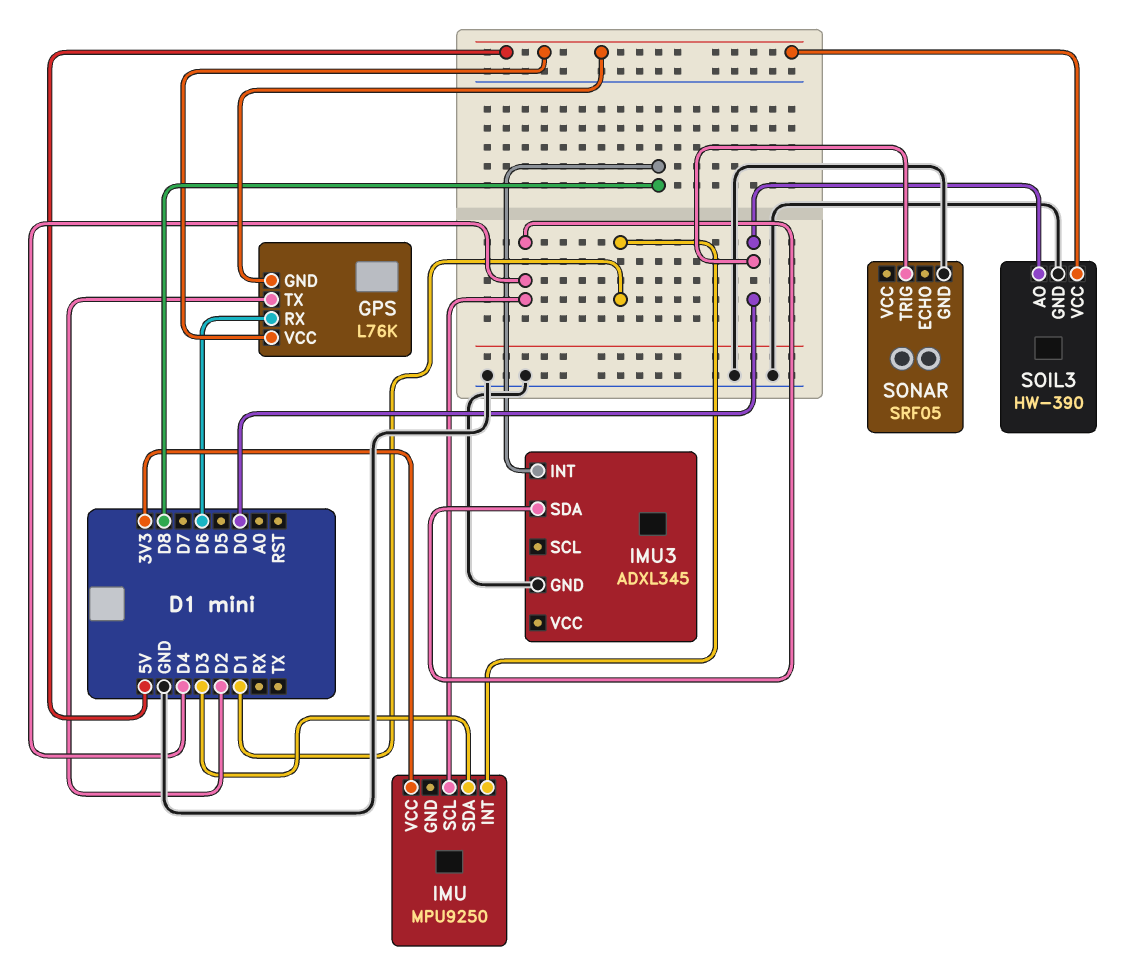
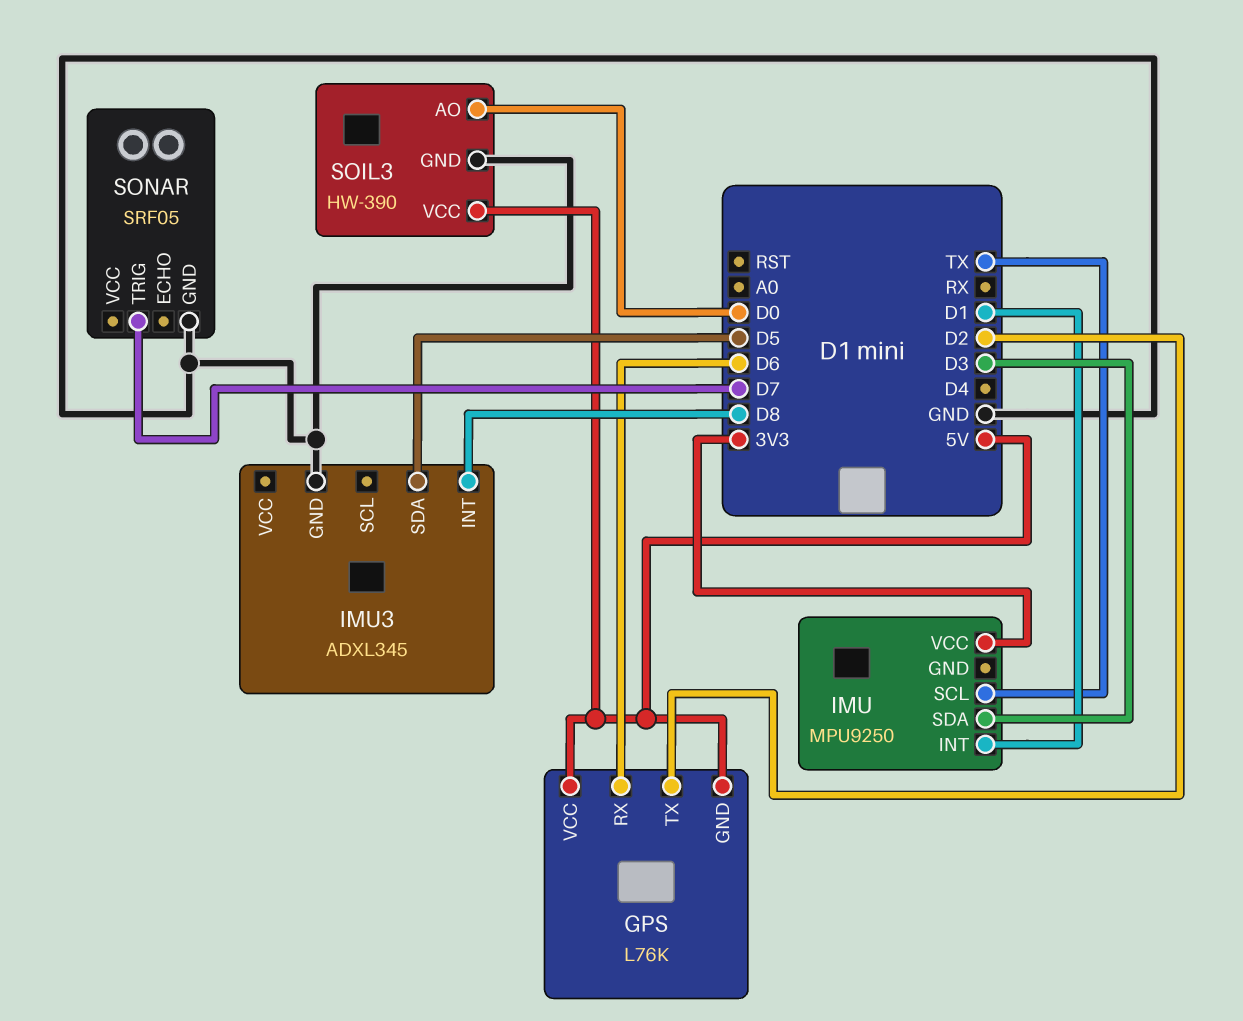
IMU pin SCL: D4 -> TX
IMU3 pin SDA: D4 -> D5
SONAR pin TRIG: D0 -> D7

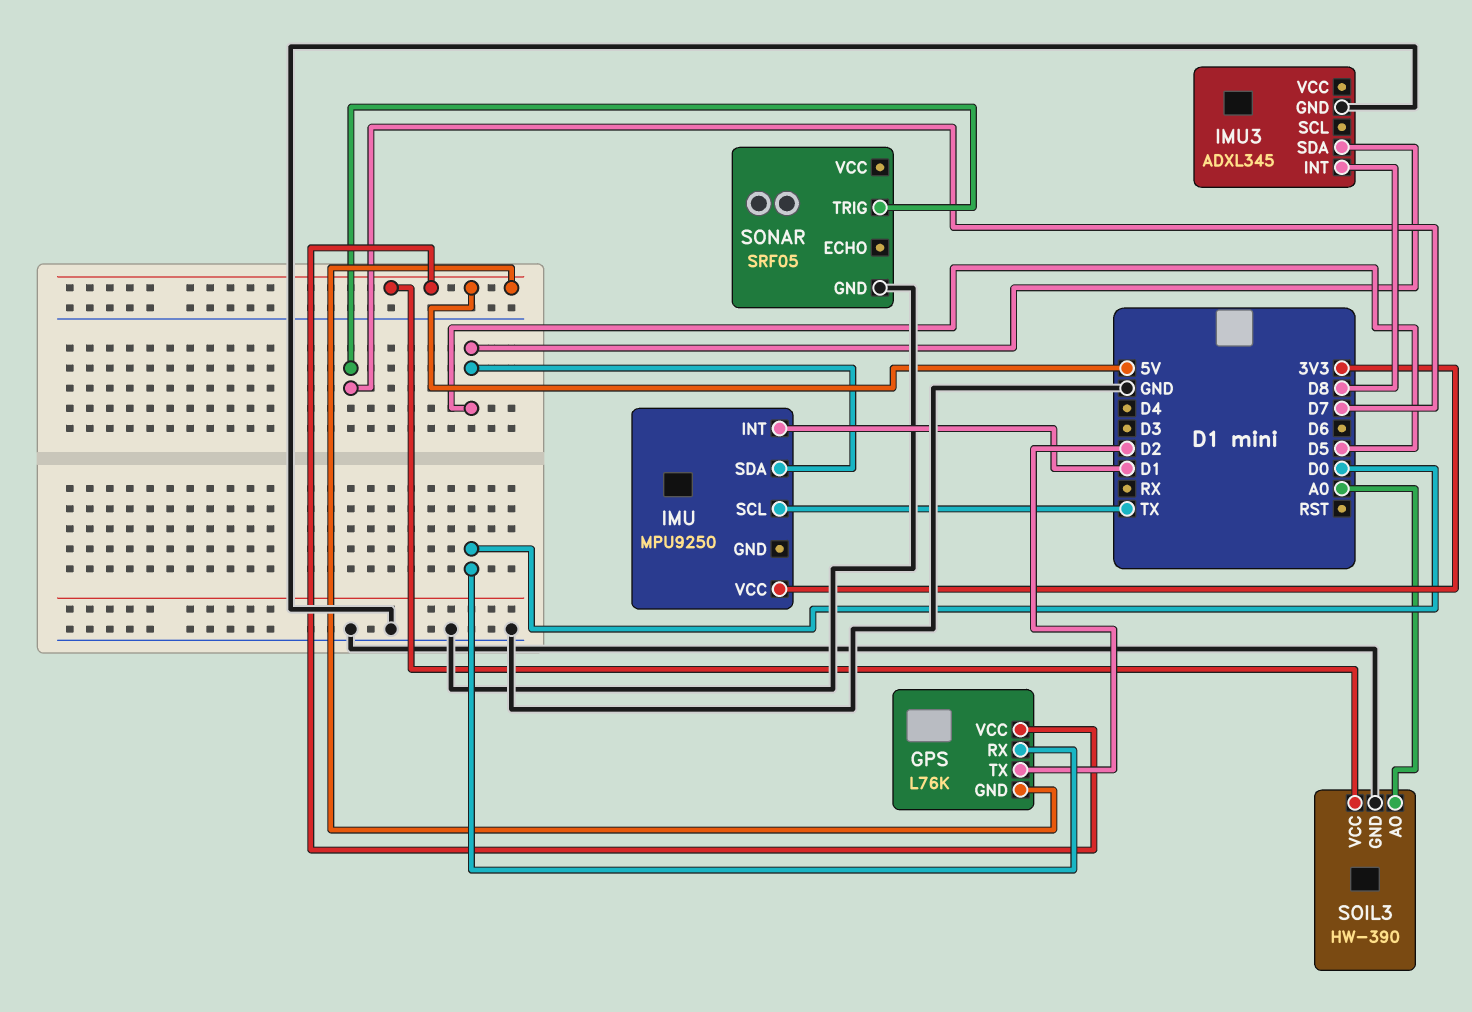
GPS pin RX: D6 -> D0
IMU pin SDA: D3 -> D5
SOIL3 pin AO: D0 -> A0

